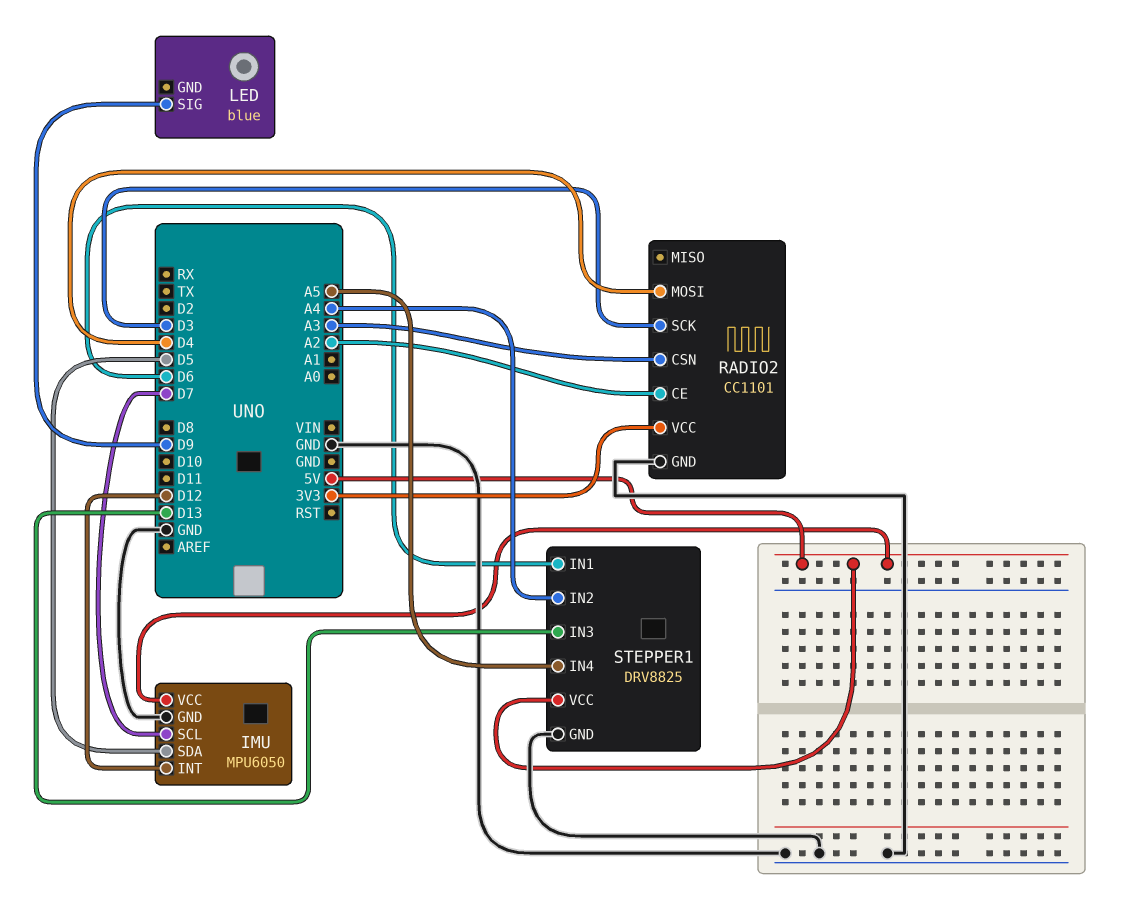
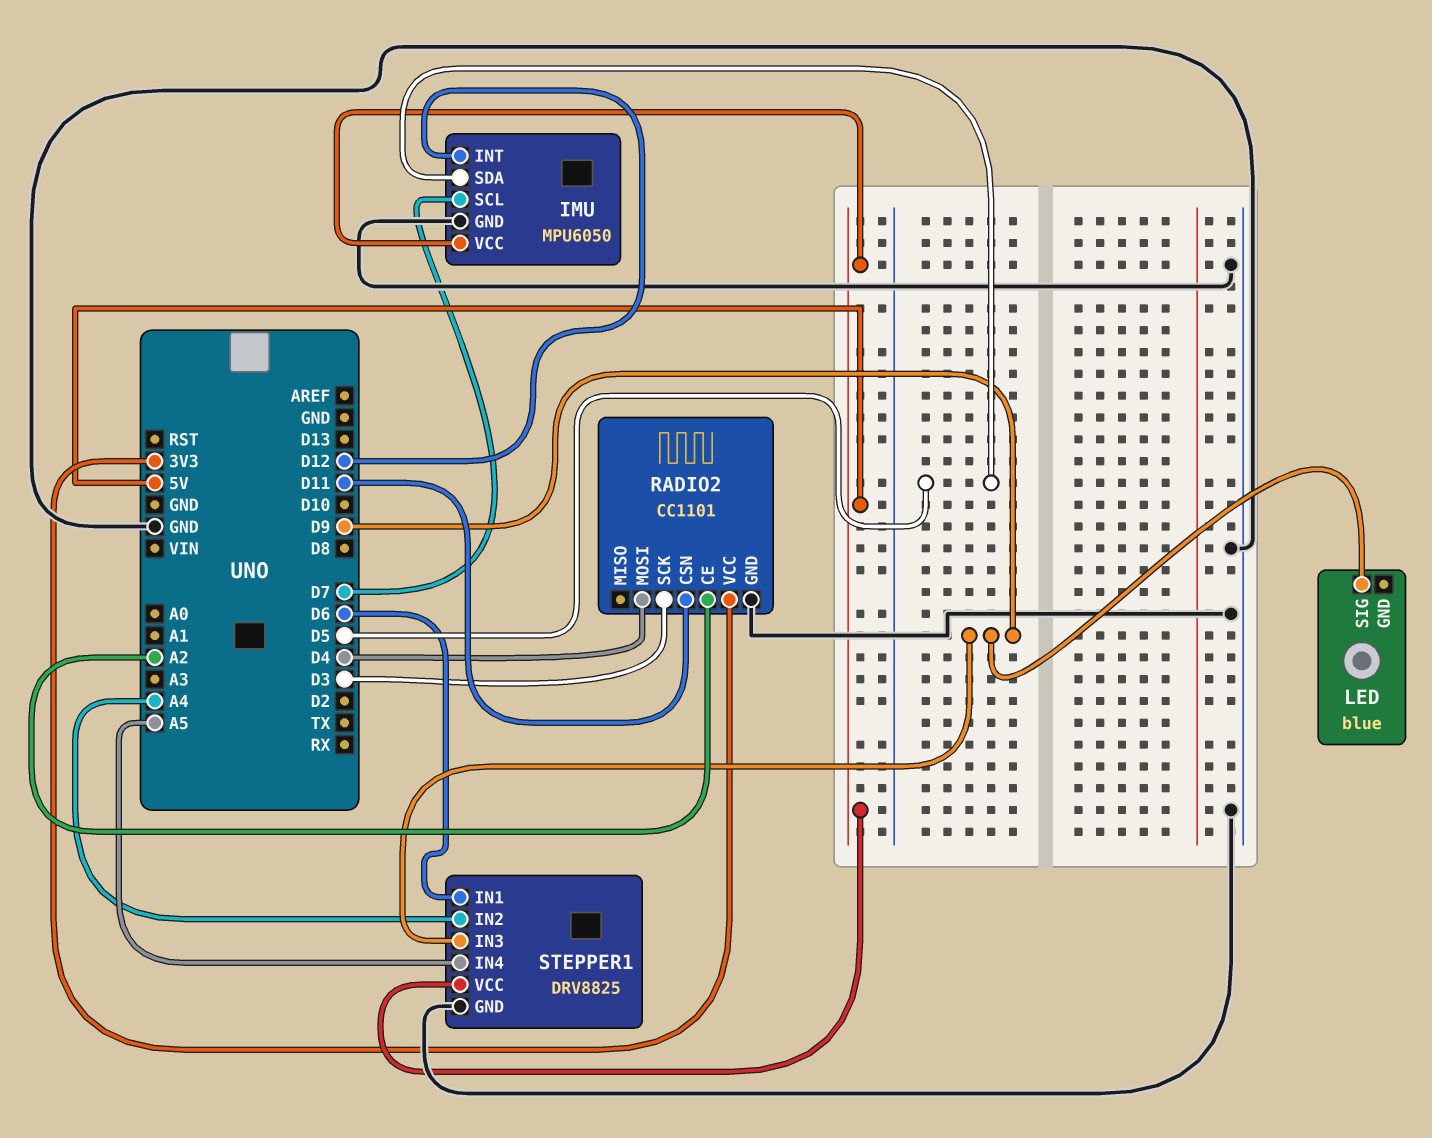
RADIO2 pin CSN: A3 -> D11
STEPPER1 pin IN3: D13 -> D9

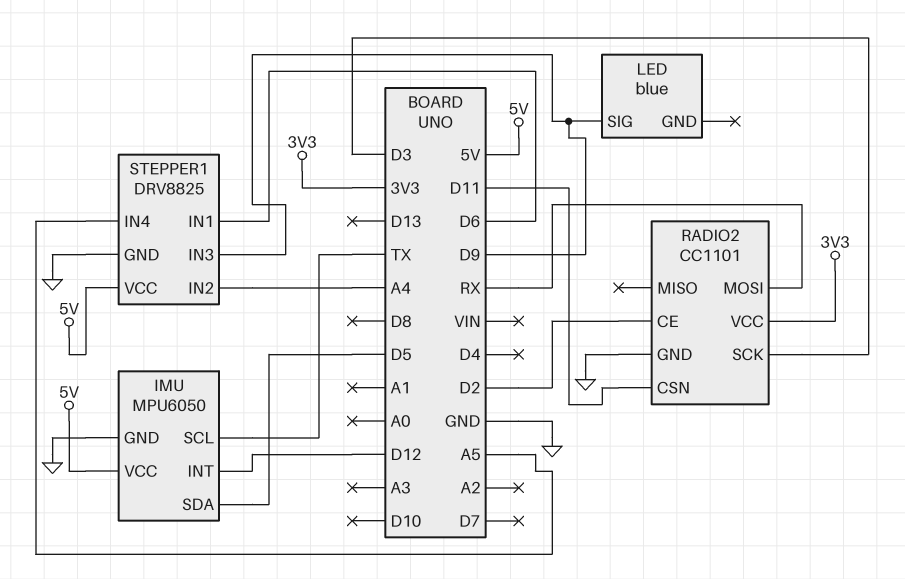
IMU pin SCL: D7 -> TX
RADIO2 pin CE: A2 -> D2
RADIO2 pin MOSI: D4 -> RX

